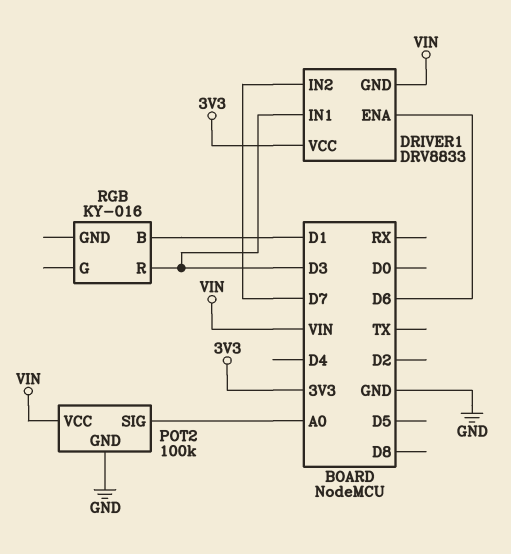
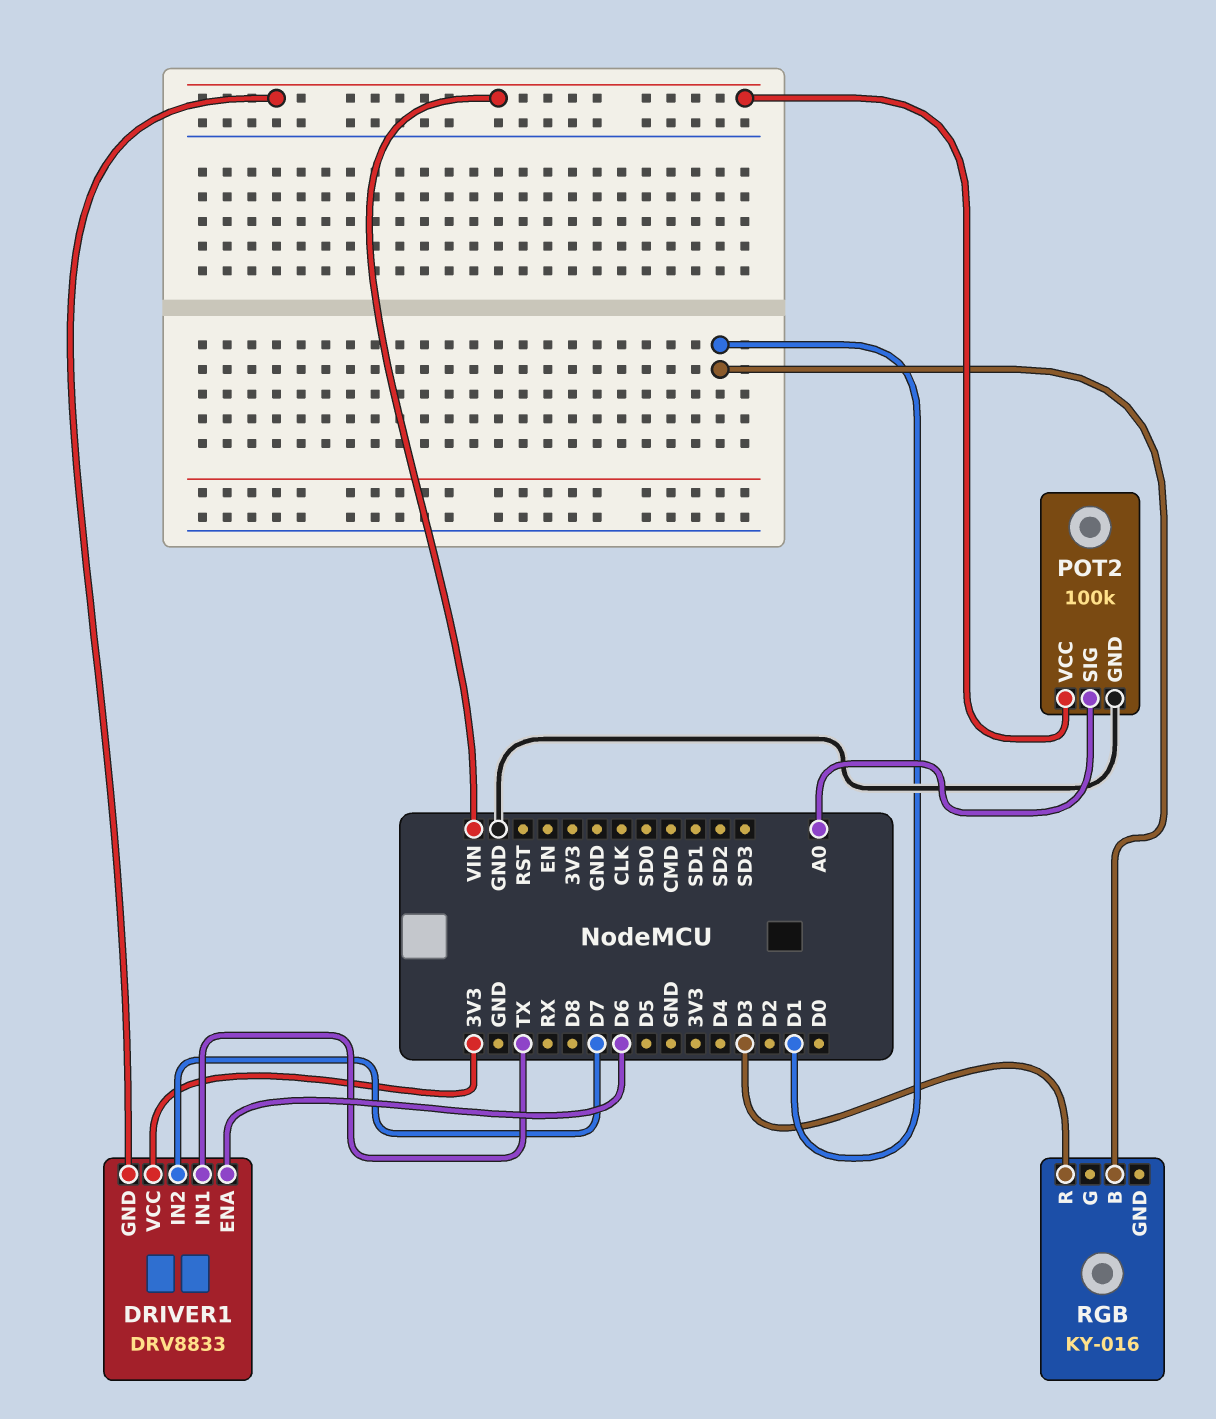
DRIVER1 pin IN1: D3 -> TX

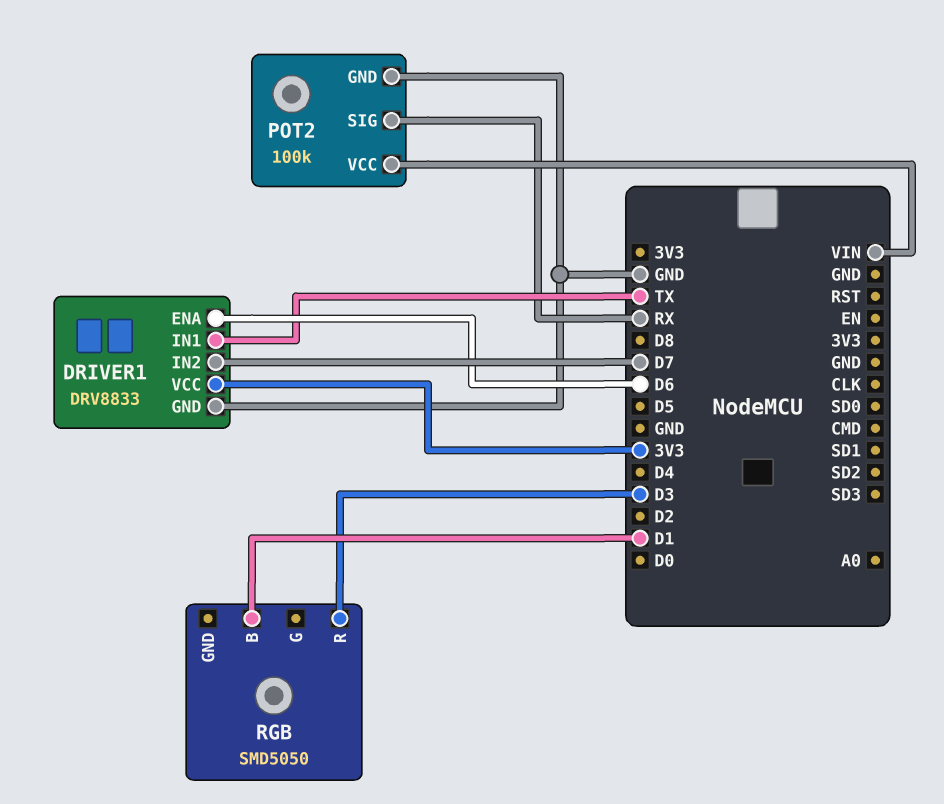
DRIVER1 pin GND: VIN -> GND
POT2 pin SIG: A0 -> RX
RGB: KY-016 -> SMD5050

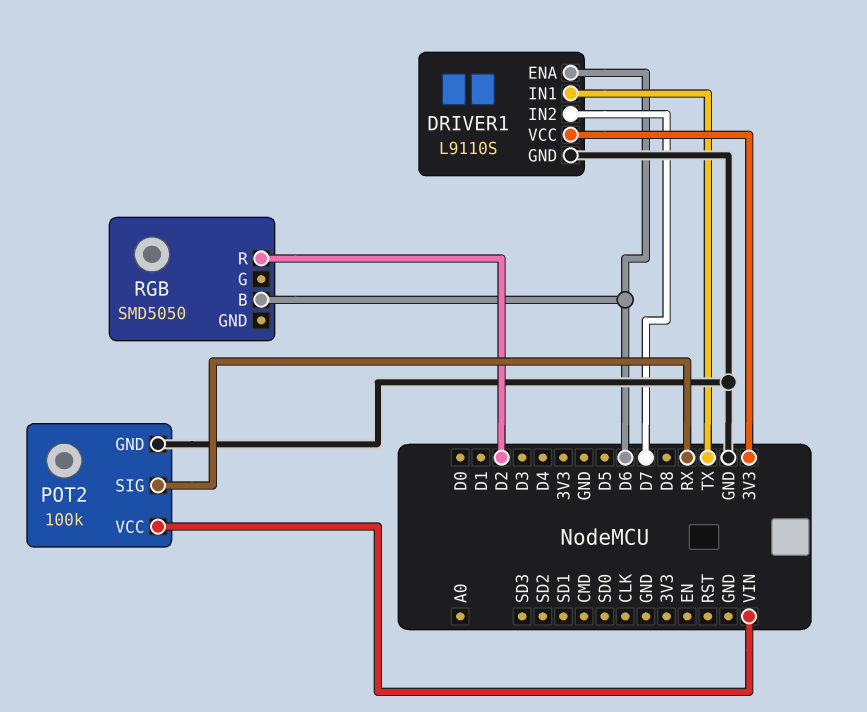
DRIVER1: DRV8833 -> L9110S
RGB pin B: D1 -> D6
RGB pin R: D3 -> D2

